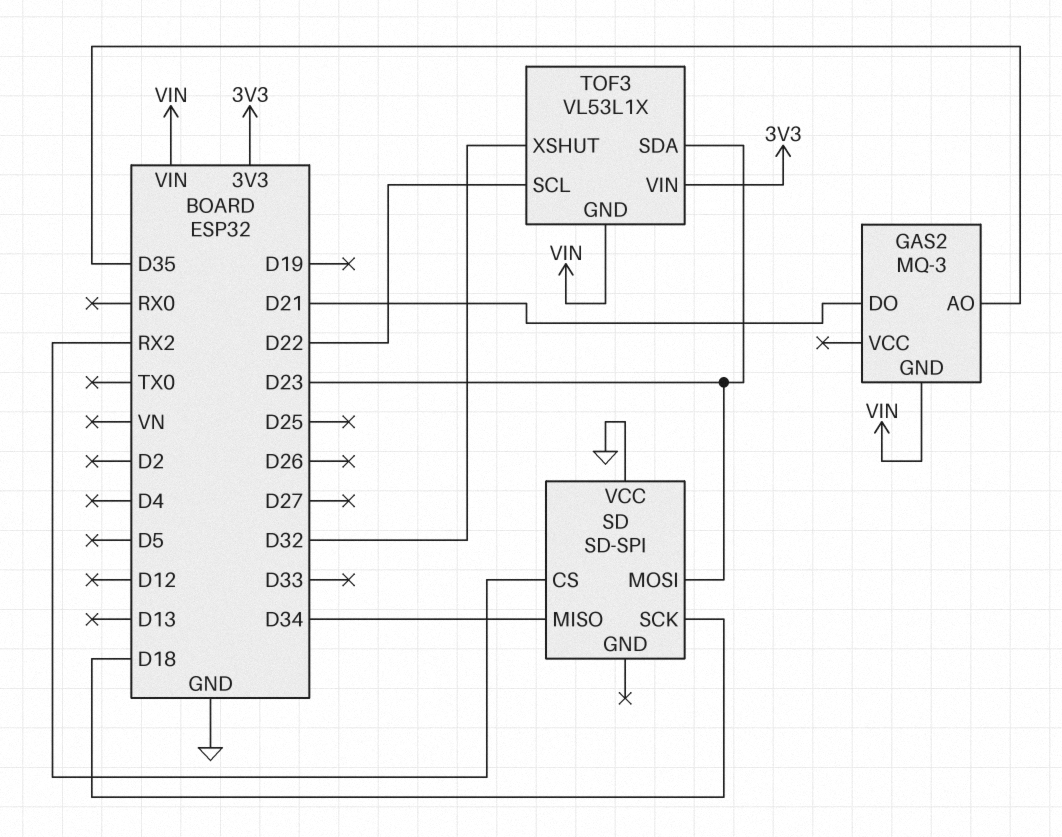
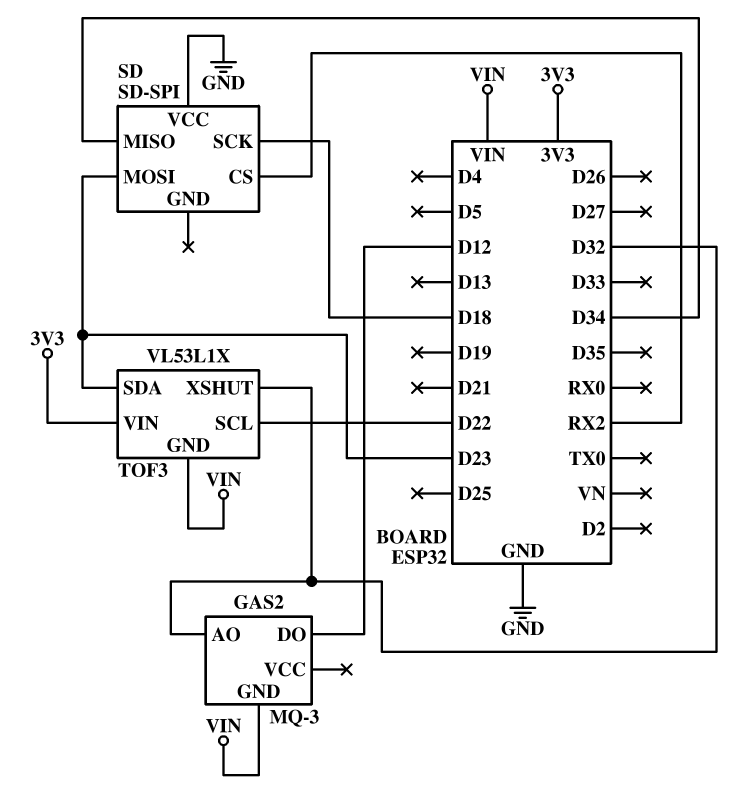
GAS2 pin AO: D35 -> D32
GAS2 pin DO: D21 -> D12

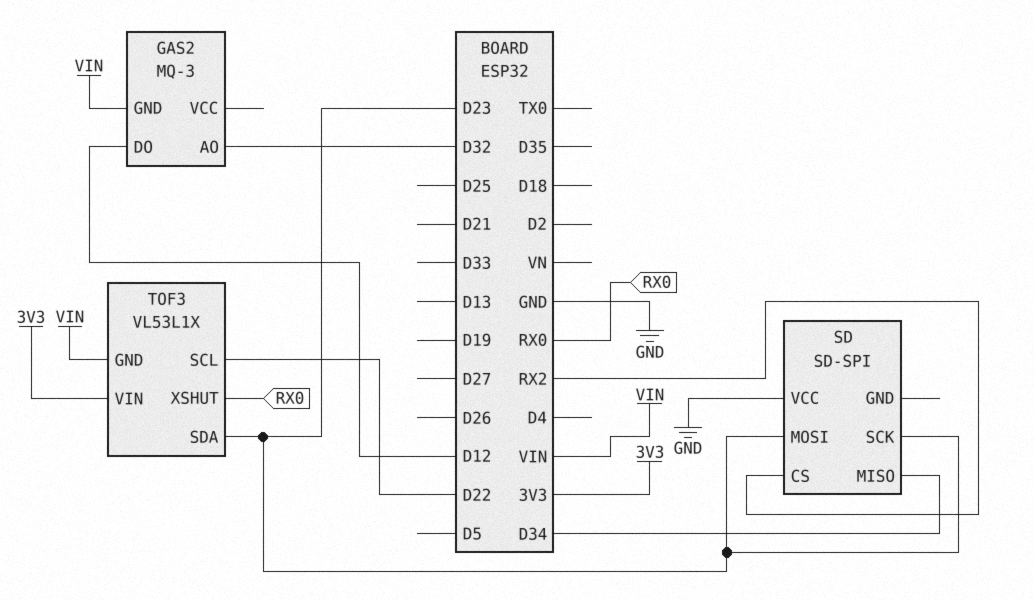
SD pin SCK: D18 -> D23
TOF3 pin XSHUT: D32 -> RX0

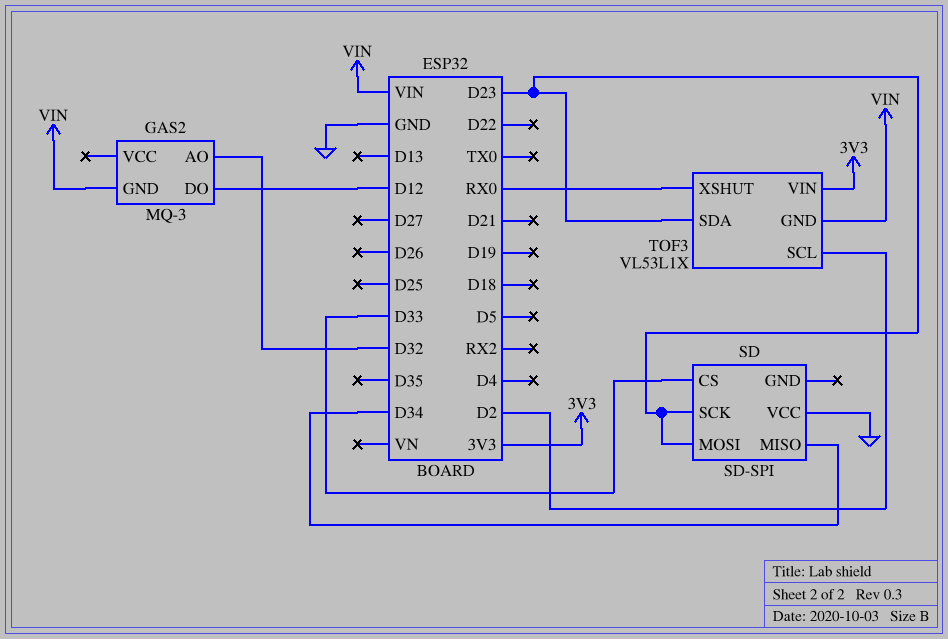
SD pin CS: RX2 -> D33
TOF3 pin SCL: D22 -> D2

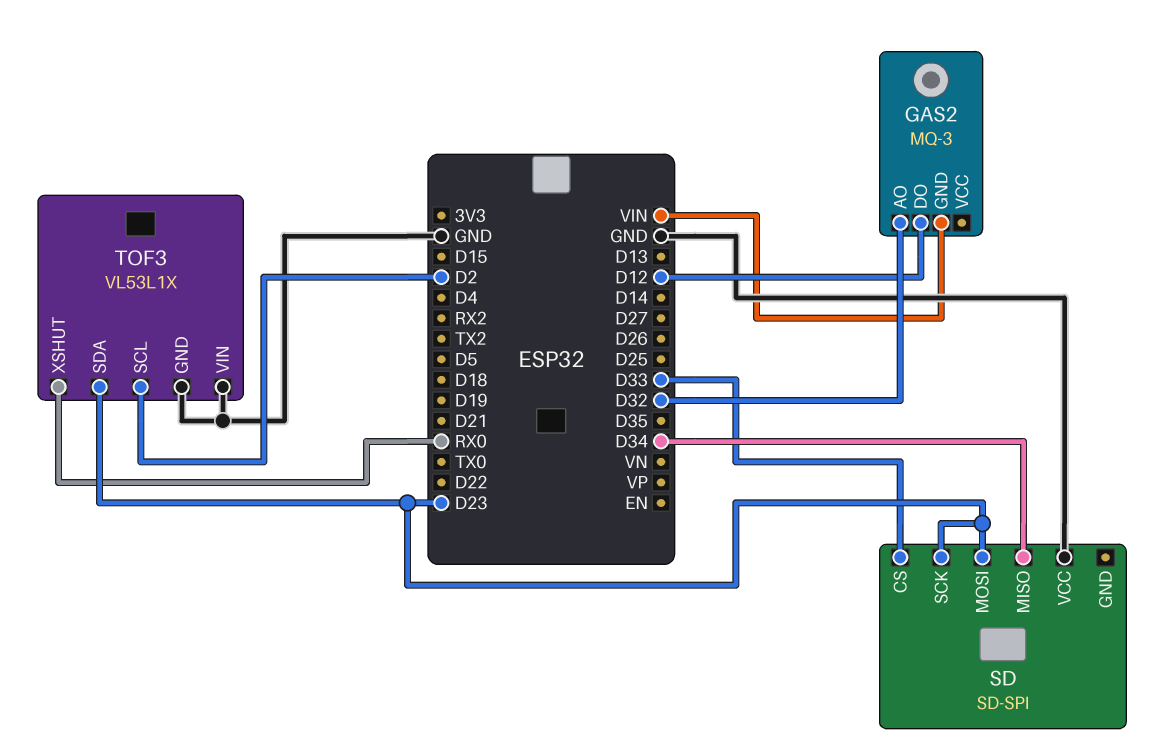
TOF3 pin GND: VIN -> GND
TOF3 pin VIN: 3V3 -> GND

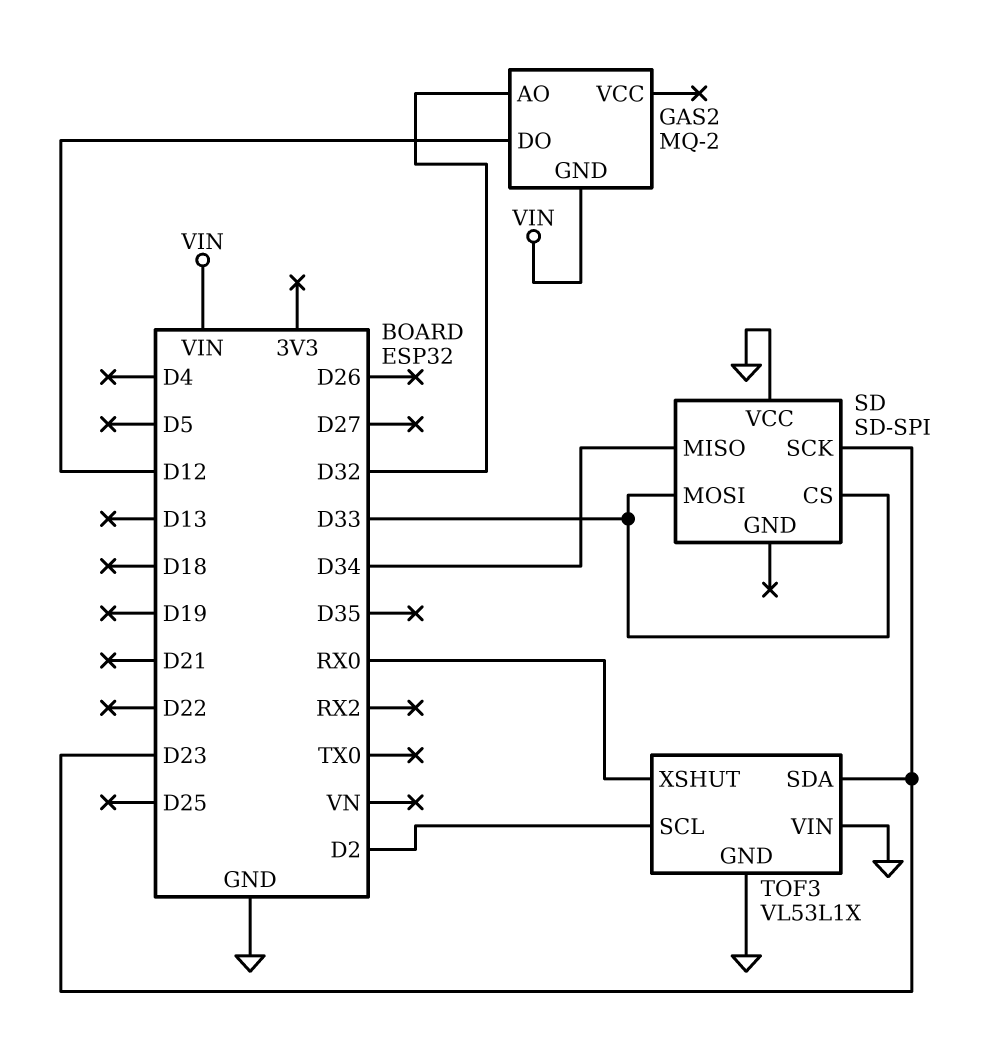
GAS2: MQ-3 -> MQ-2
SD pin MOSI: D23 -> D33

